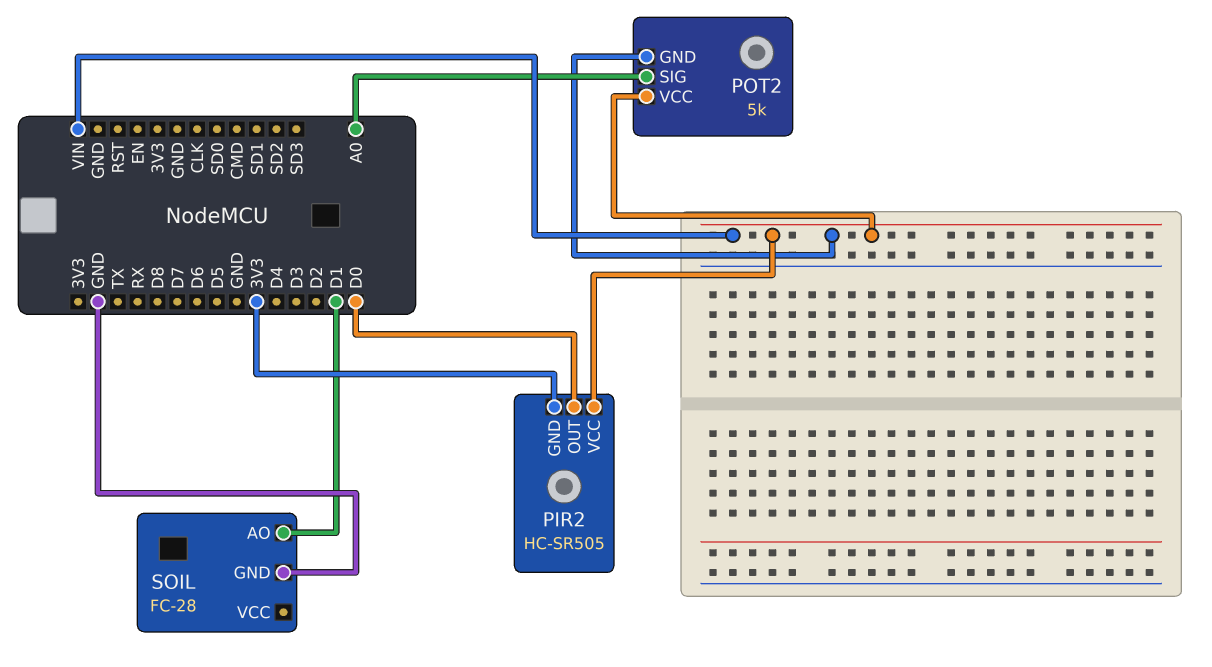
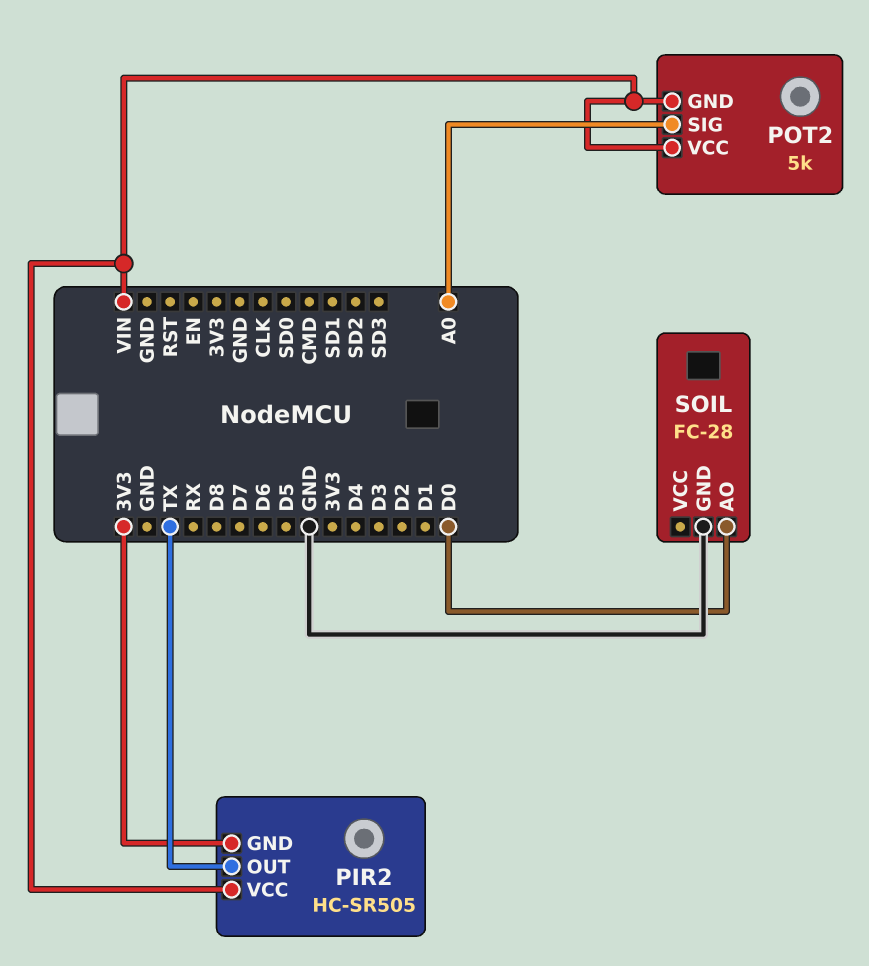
PIR2 pin OUT: D0 -> TX
SOIL pin AO: D1 -> D0

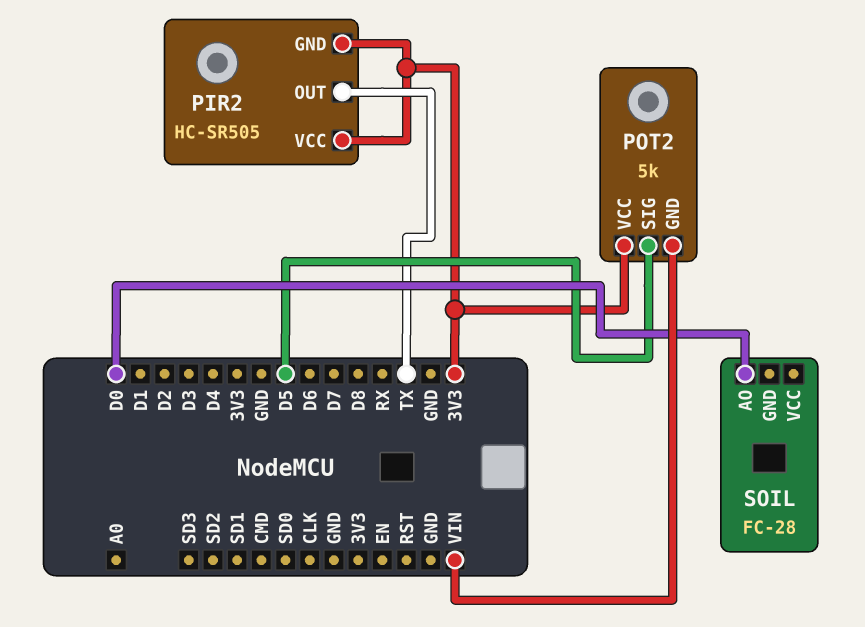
PIR2 pin VCC: VIN -> 3V3
POT2 pin SIG: A0 -> D5
POT2 pin VCC: VIN -> 3V3
SOIL pin GND: GND -> none

